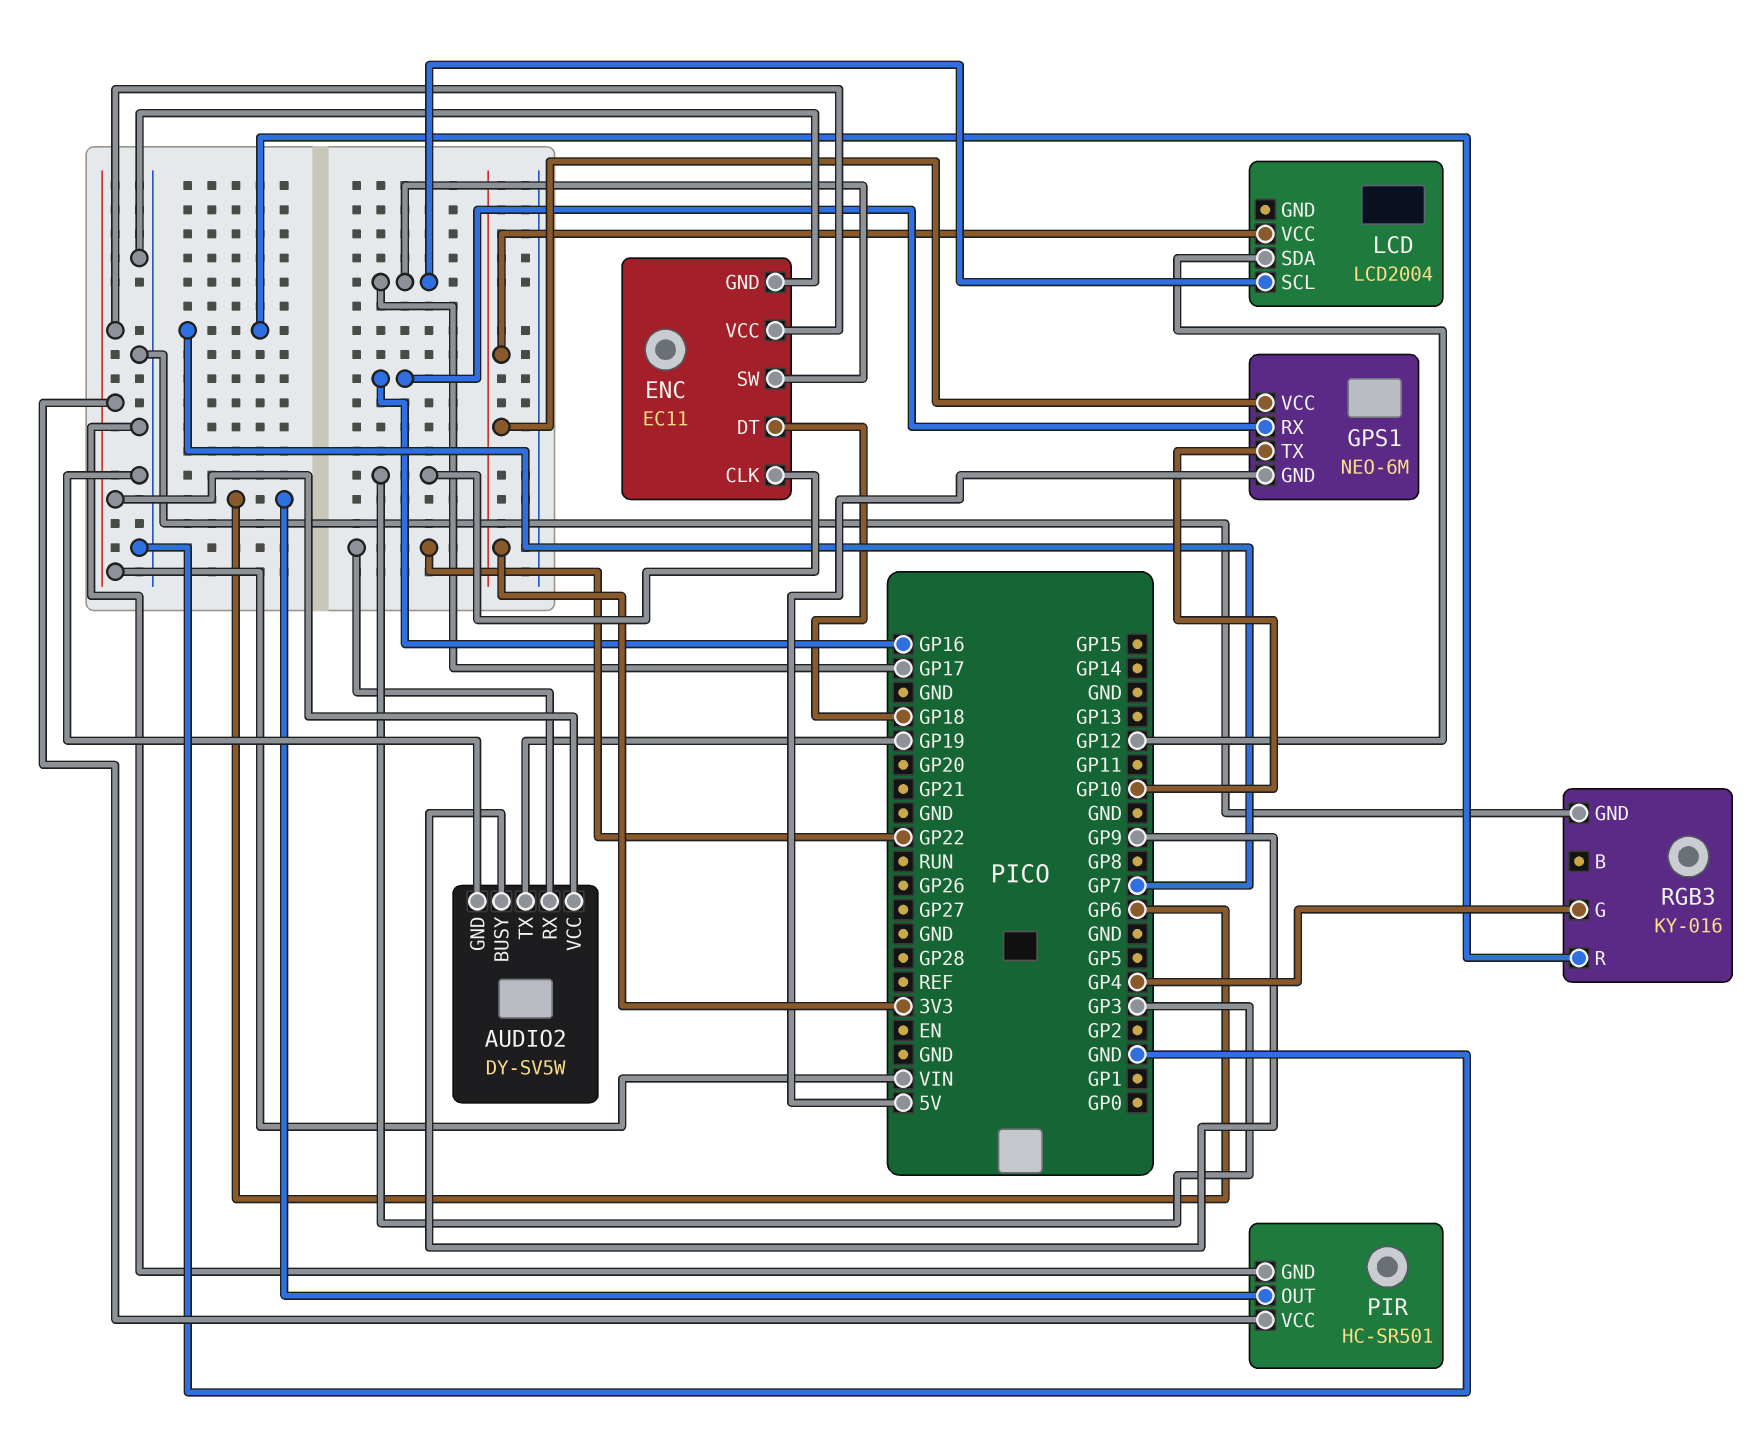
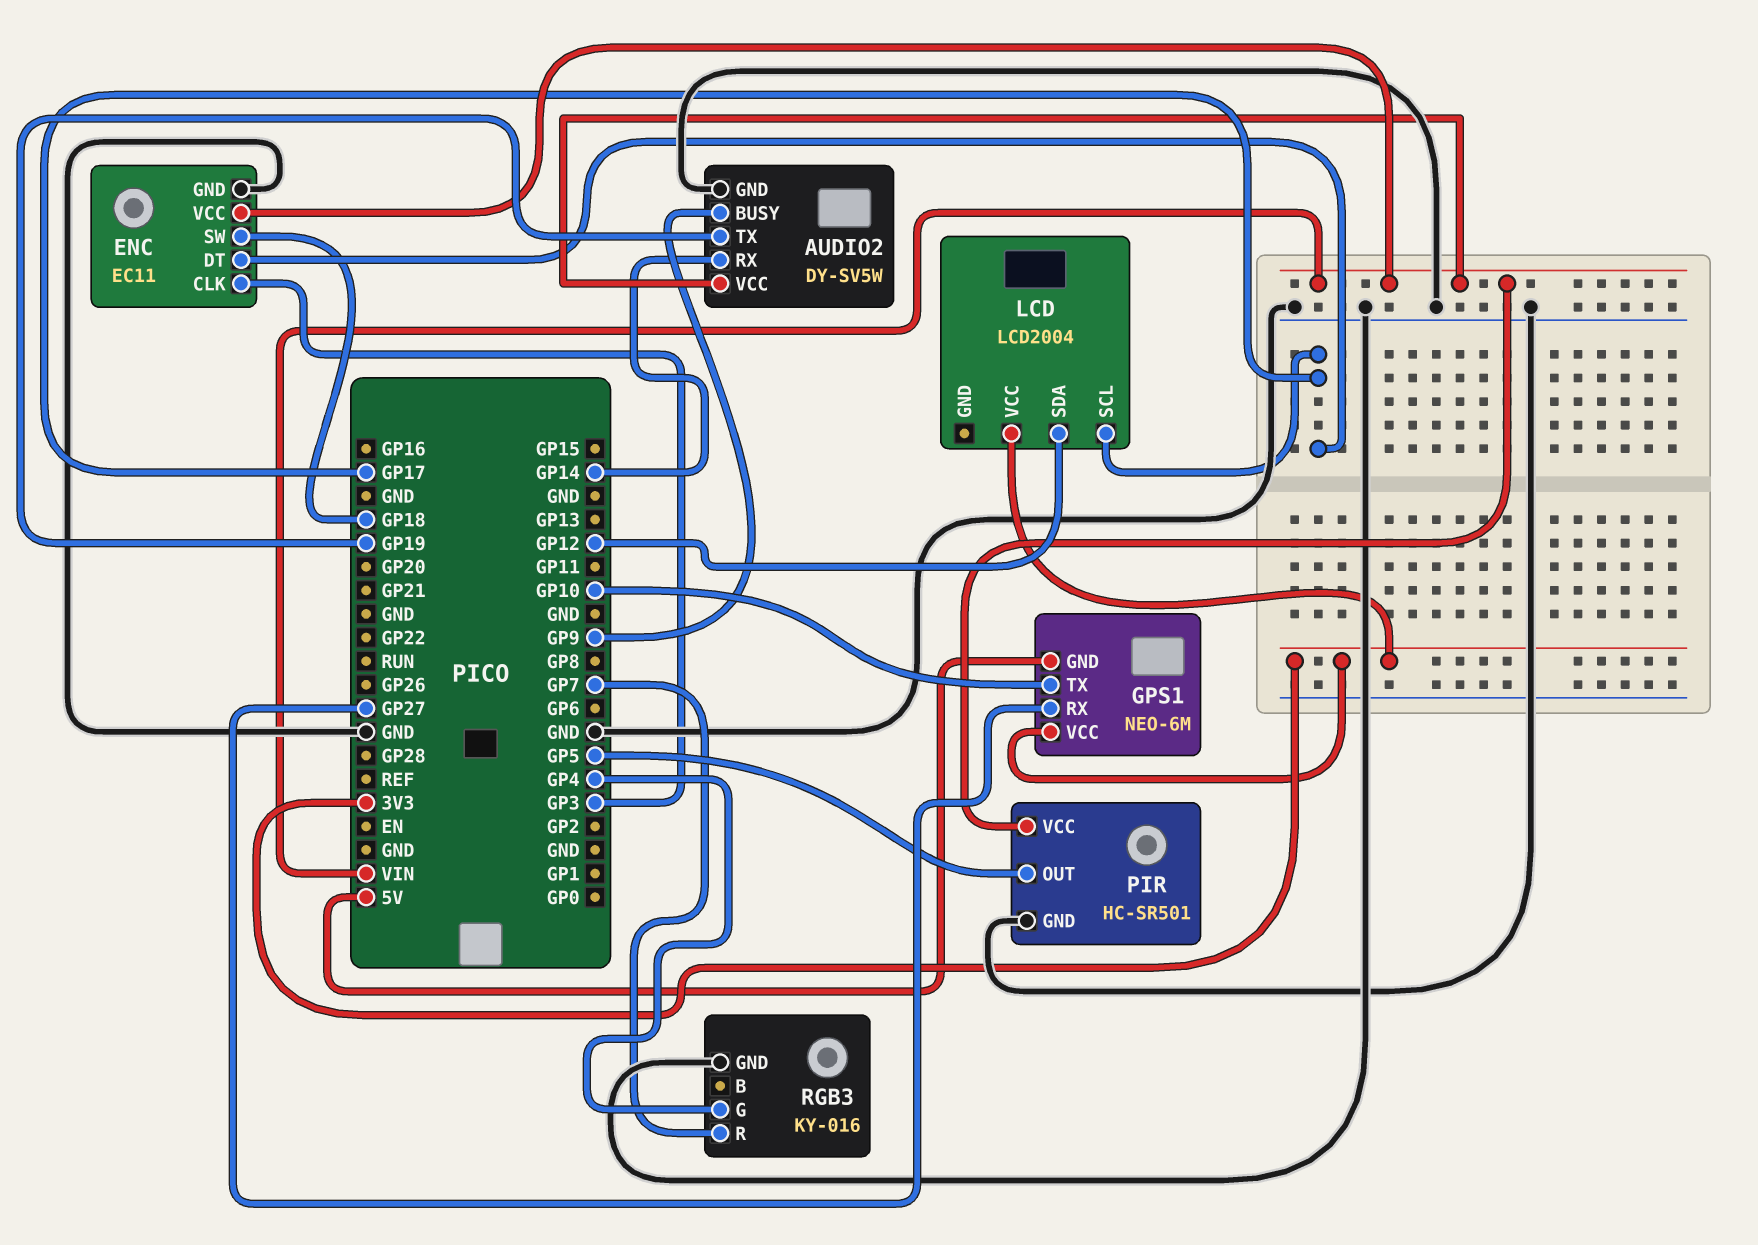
AUDIO2 pin RX: GP22 -> GP14
ENC pin DT: GP18 -> GP17
ENC pin SW: GP17 -> GP18
GPS1 pin RX: GP16 -> GP27
PIR pin OUT: GP6 -> GP5

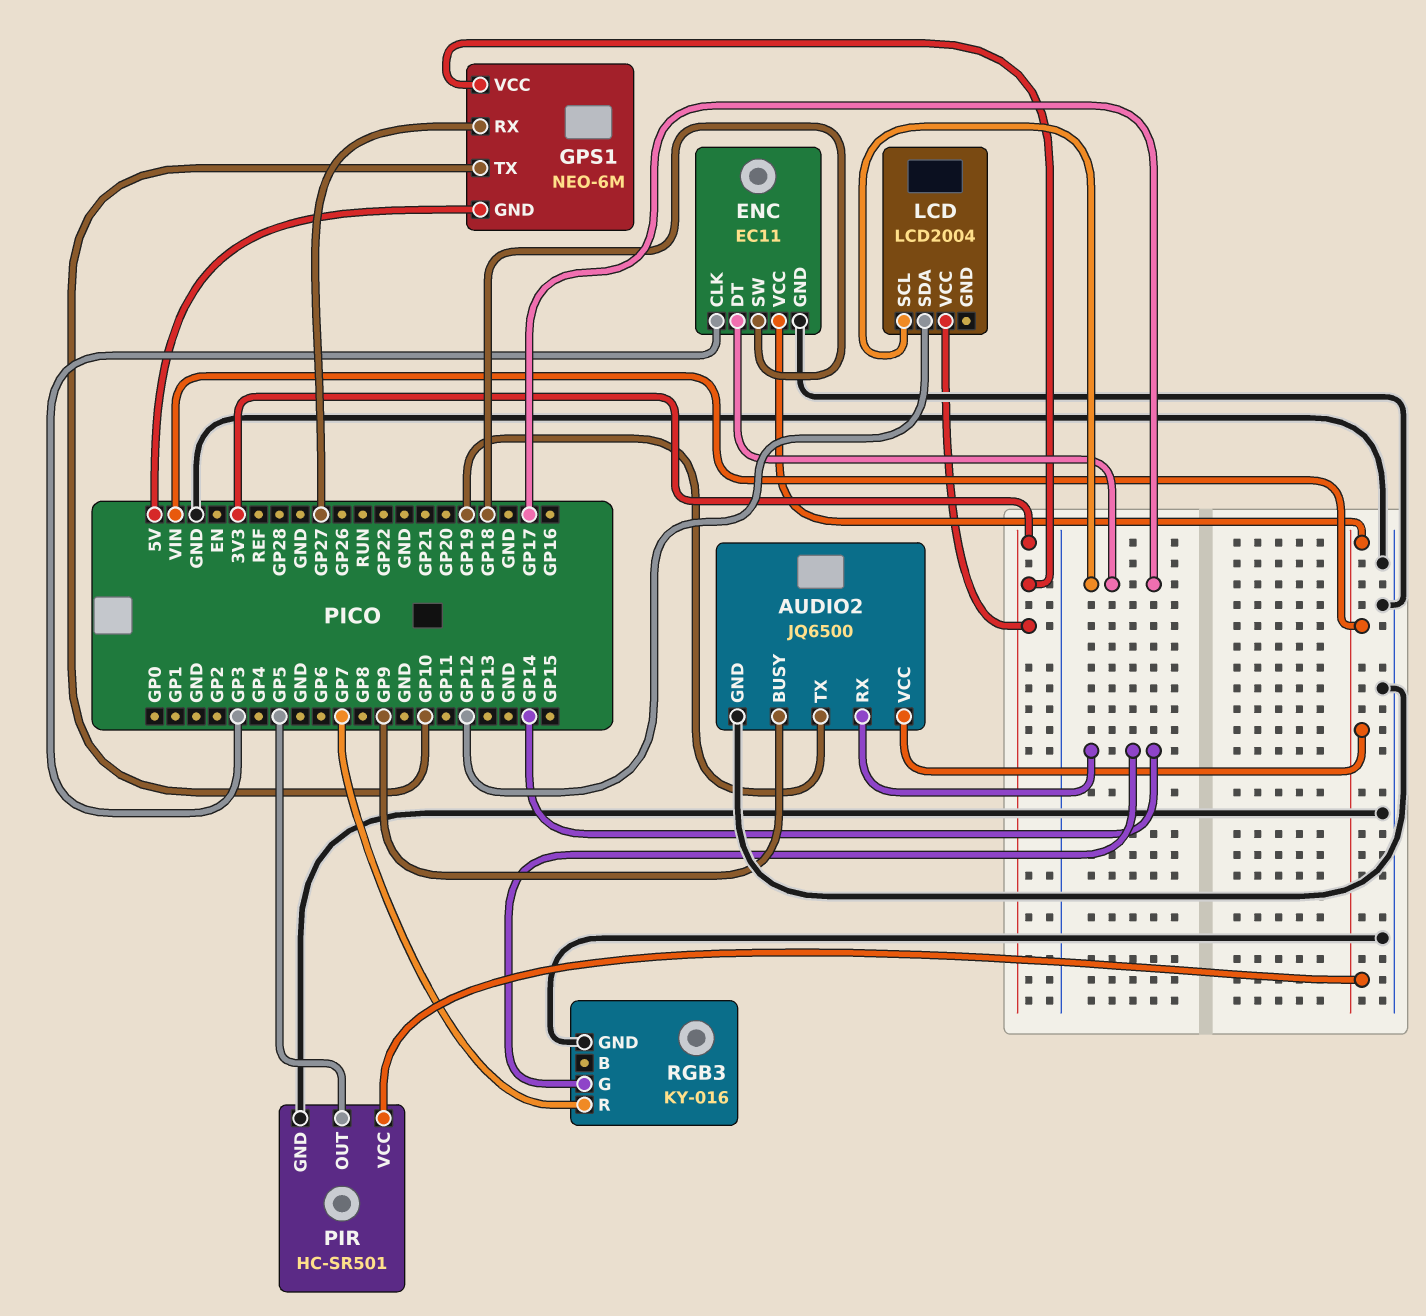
AUDIO2: DY-SV5W -> JQ6500
RGB3 pin G: GP4 -> GP14

